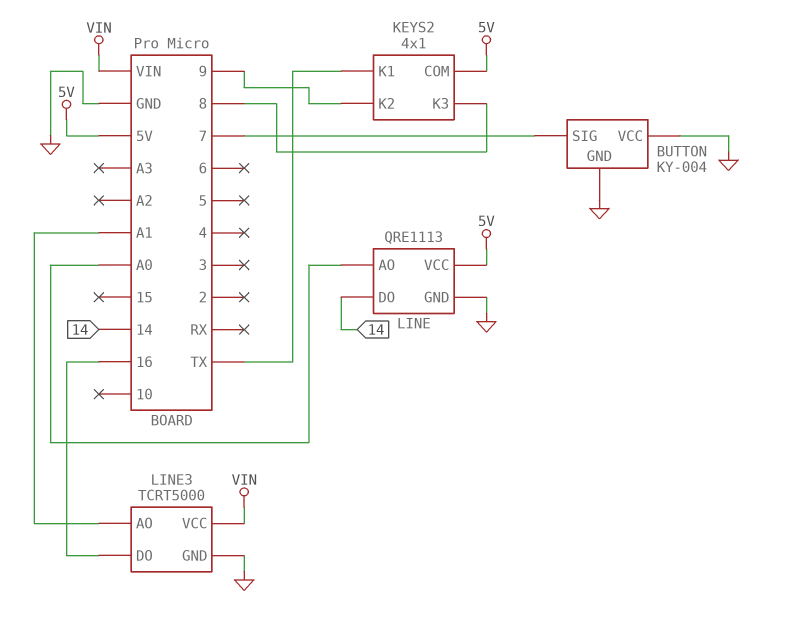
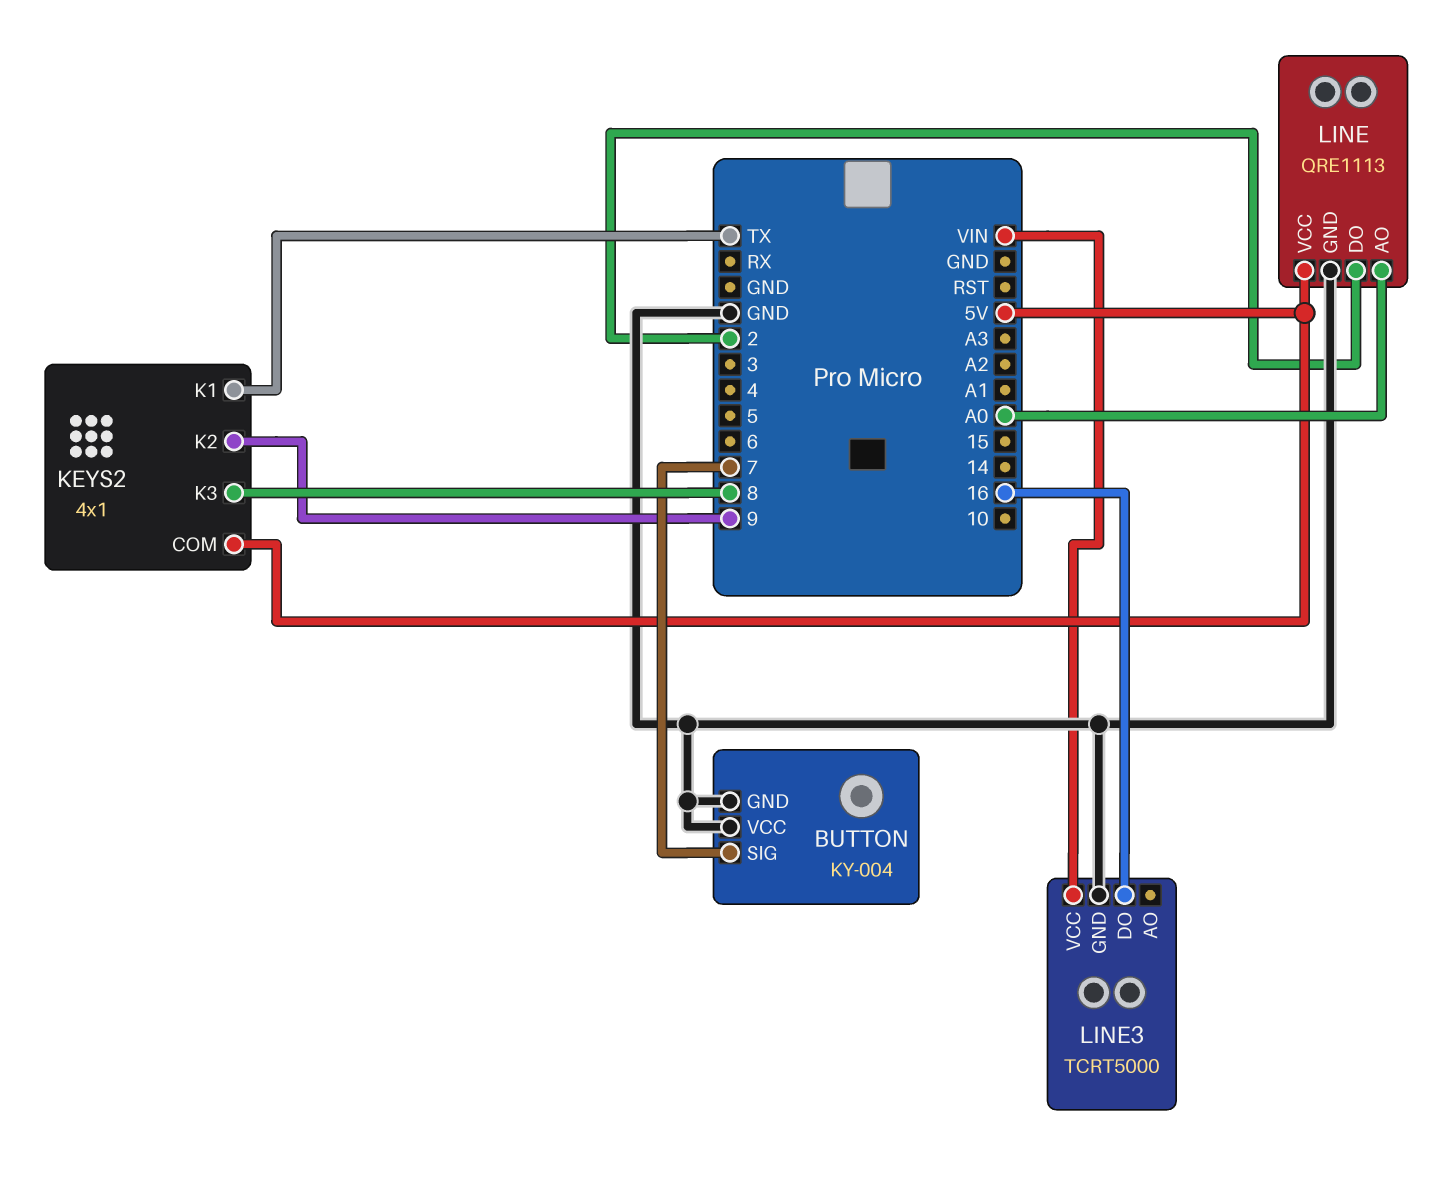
LINE pin DO: 14 -> 2
LINE3 pin AO: A1 -> none

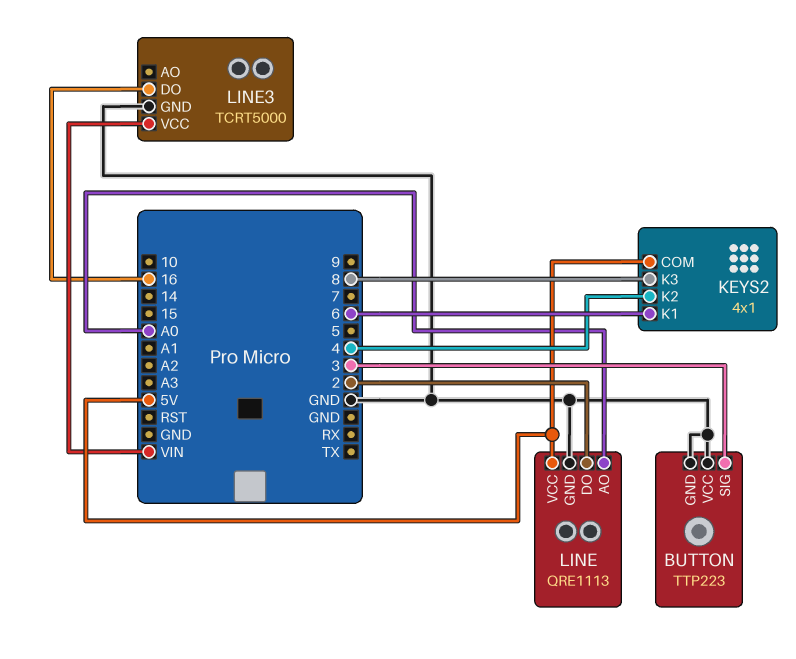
BUTTON: KY-004 -> TTP223
BUTTON pin SIG: 7 -> 3
KEYS2 pin K1: TX -> 6
KEYS2 pin K2: 9 -> 4

